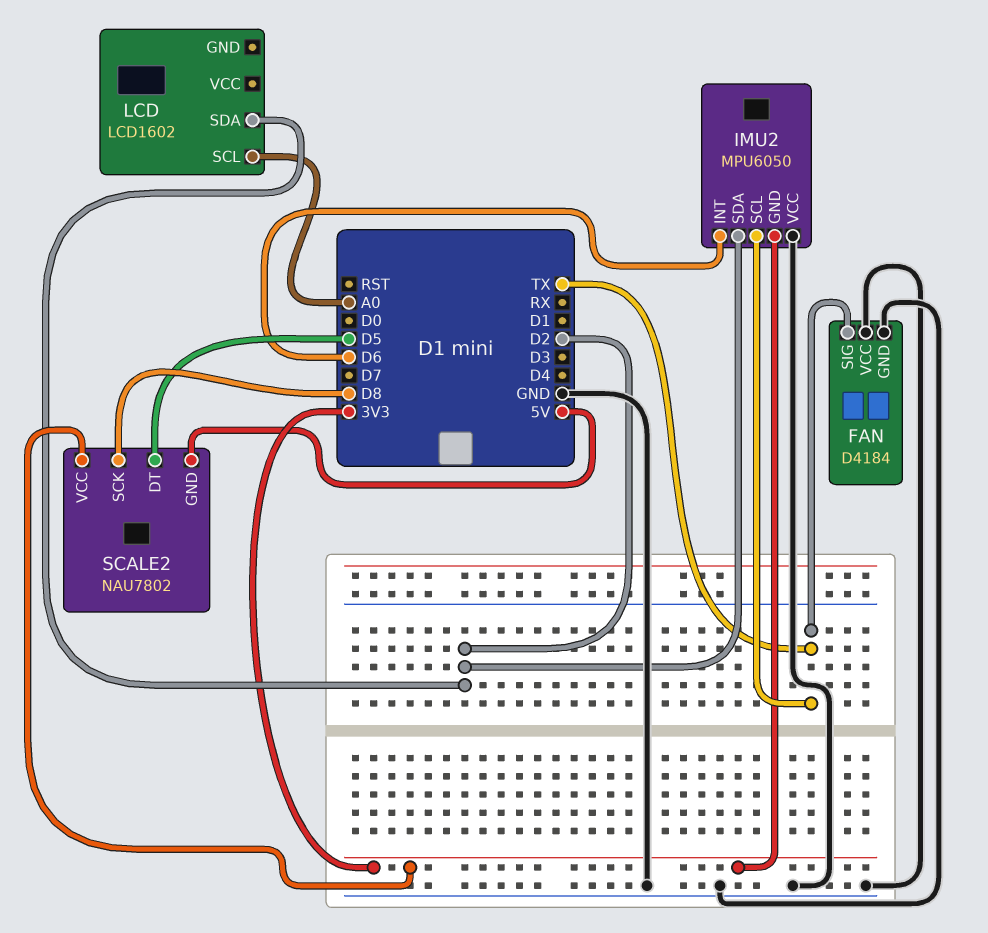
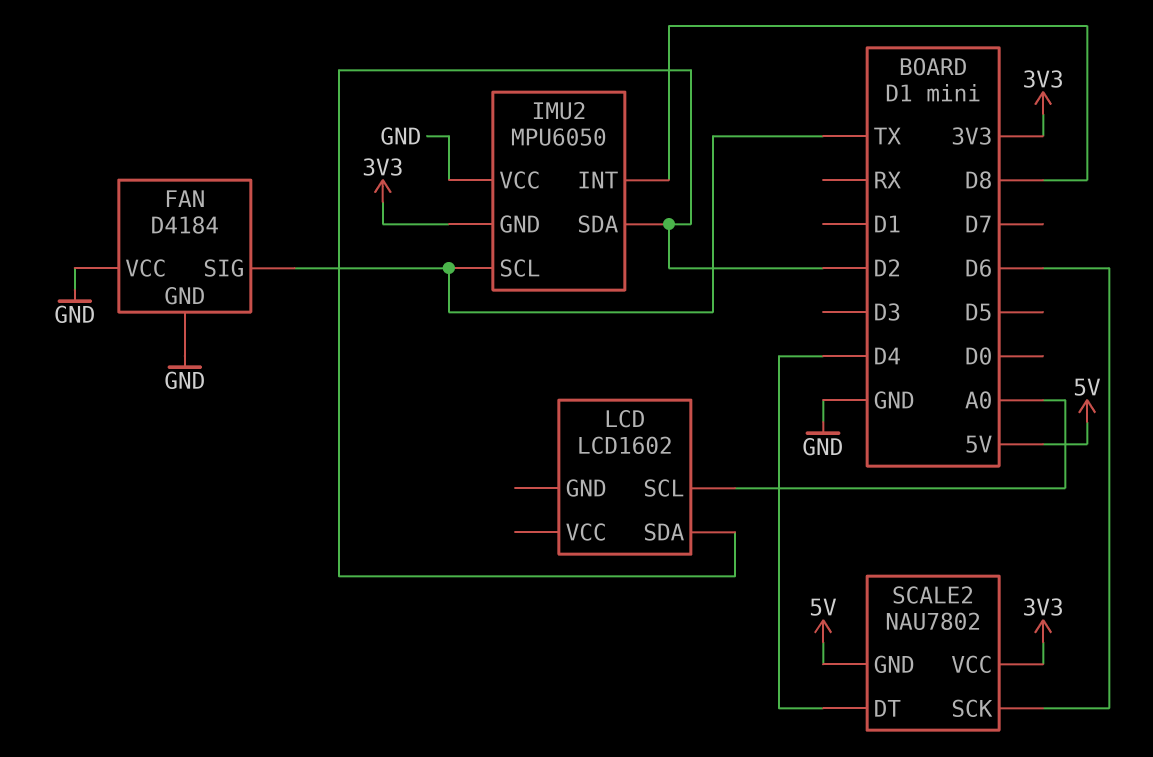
IMU2 pin INT: D6 -> D8
SCALE2 pin DT: D5 -> D4
SCALE2 pin SCK: D8 -> D6

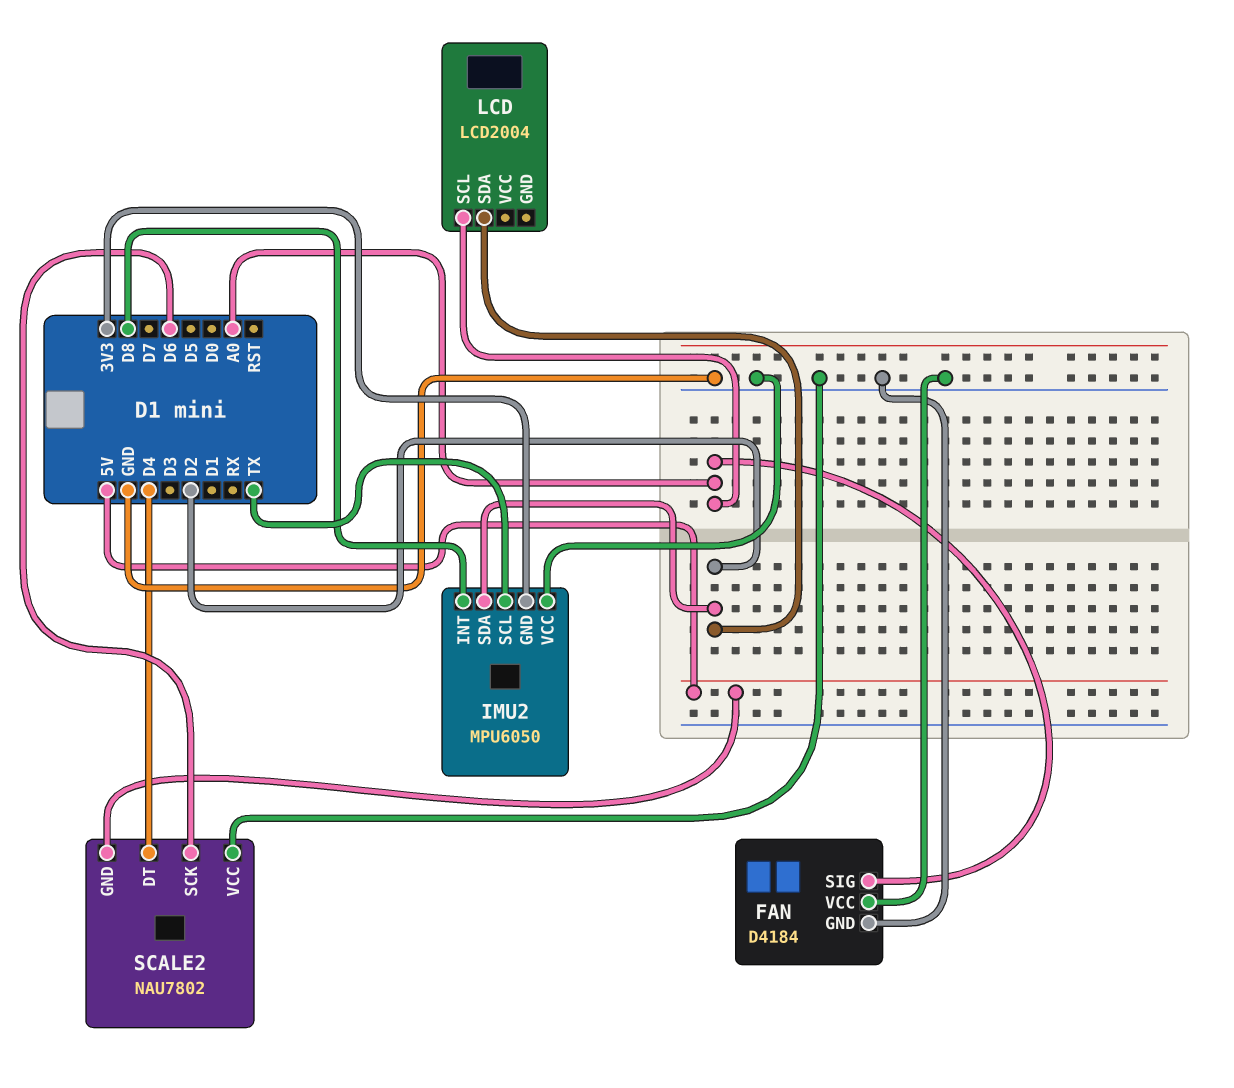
FAN pin SIG: TX -> A0
LCD: LCD1602 -> LCD2004
SCALE2 pin VCC: 3V3 -> GND

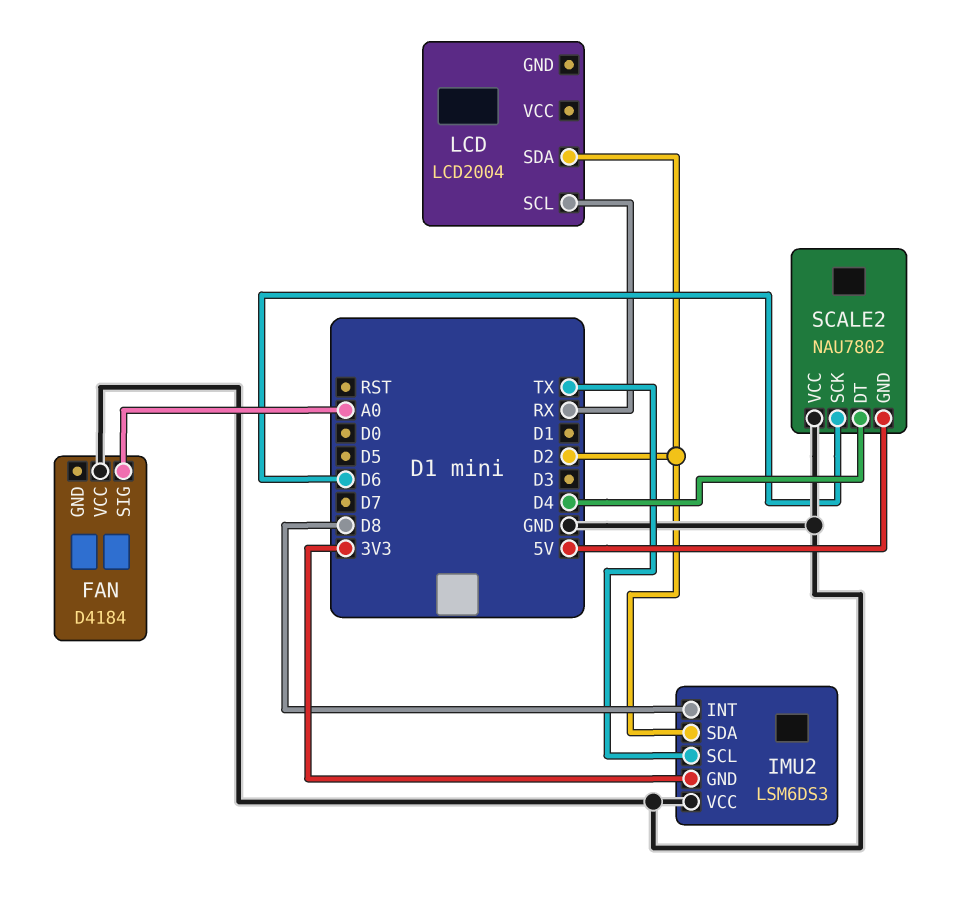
FAN pin GND: GND -> none
IMU2: MPU6050 -> LSM6DS3
LCD pin SCL: A0 -> RX

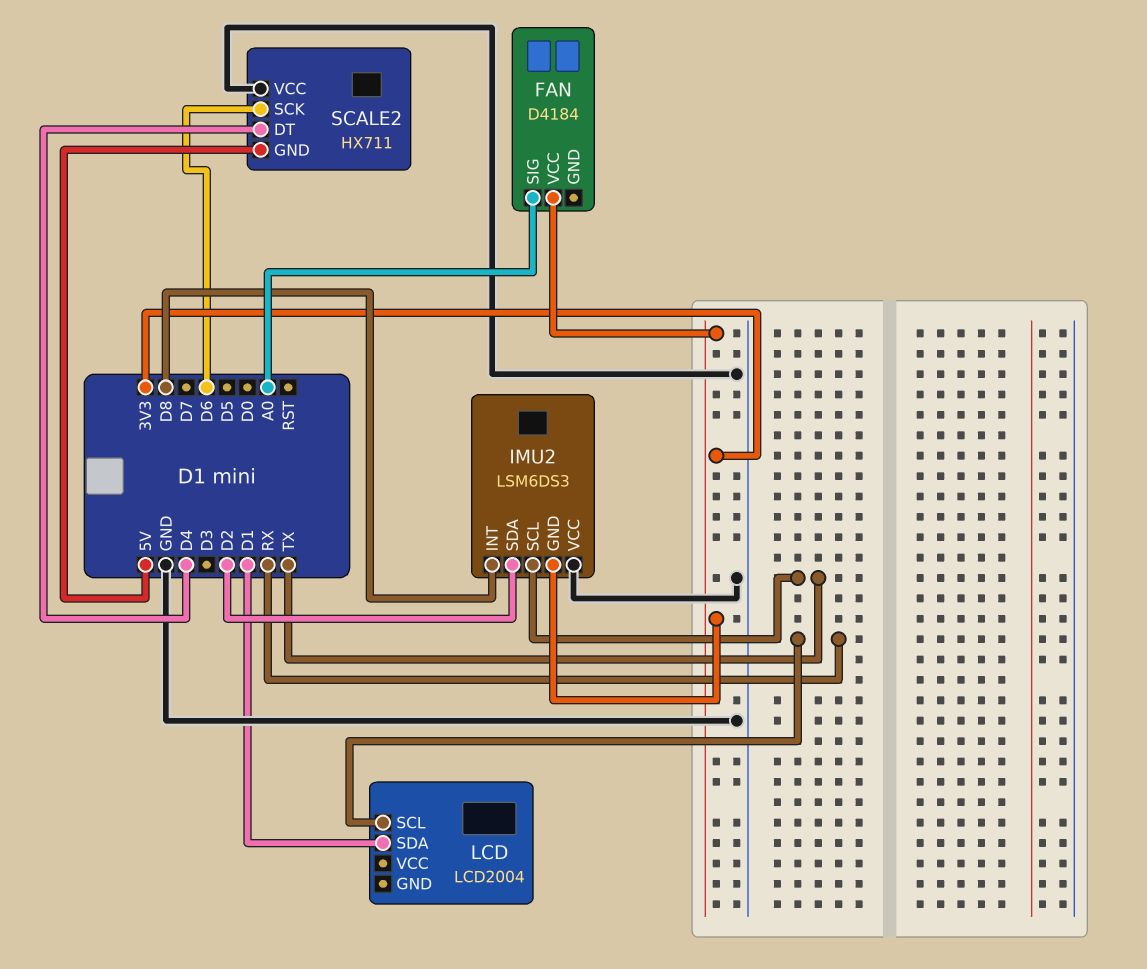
FAN pin VCC: GND -> 3V3
LCD pin SDA: D2 -> D1
SCALE2: NAU7802 -> HX711

